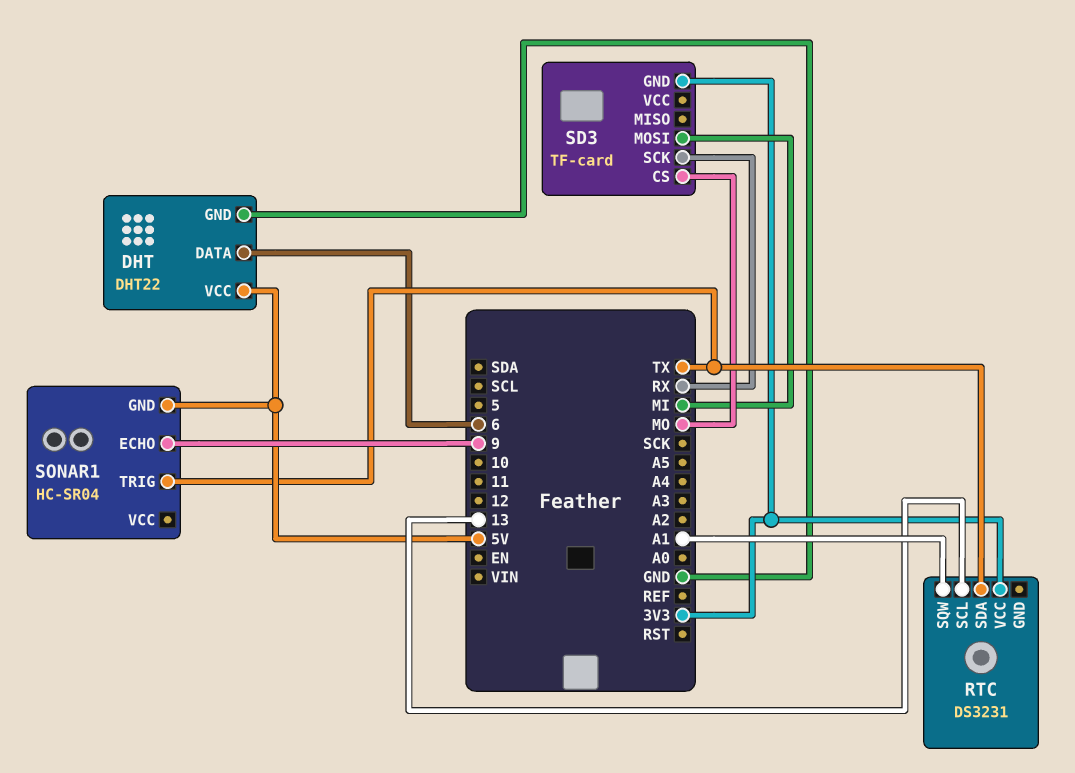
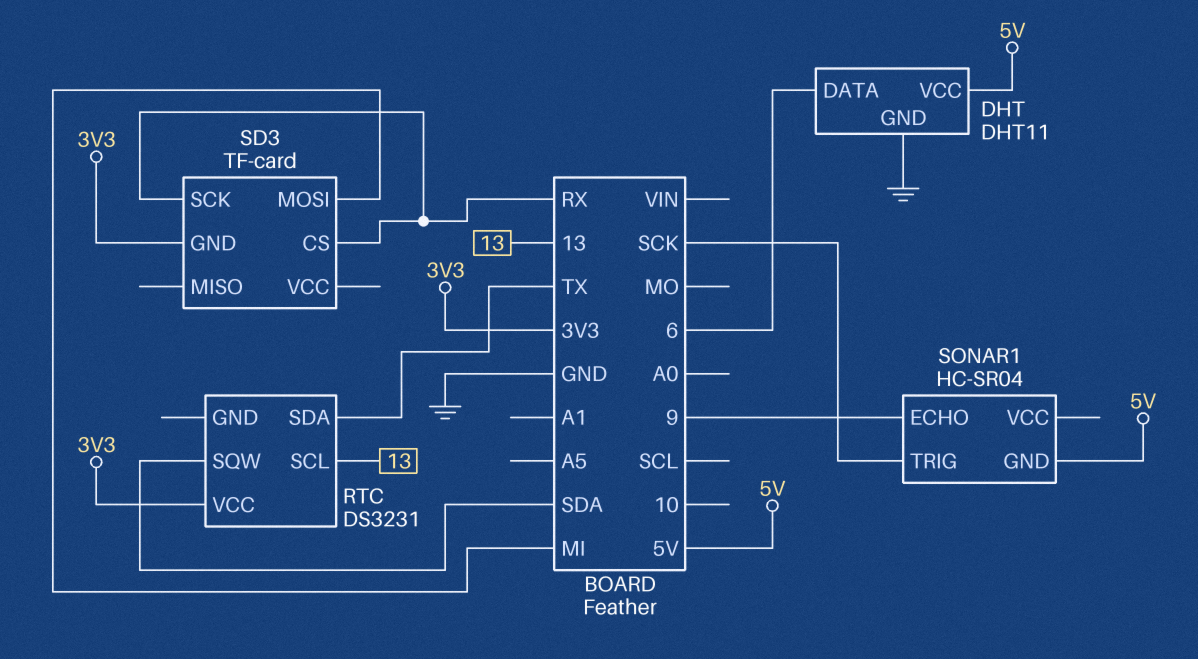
DHT: DHT22 -> DHT11
RTC pin SQW: A1 -> SDA
SD3 pin CS: MO -> RX
SONAR1 pin TRIG: TX -> SCK

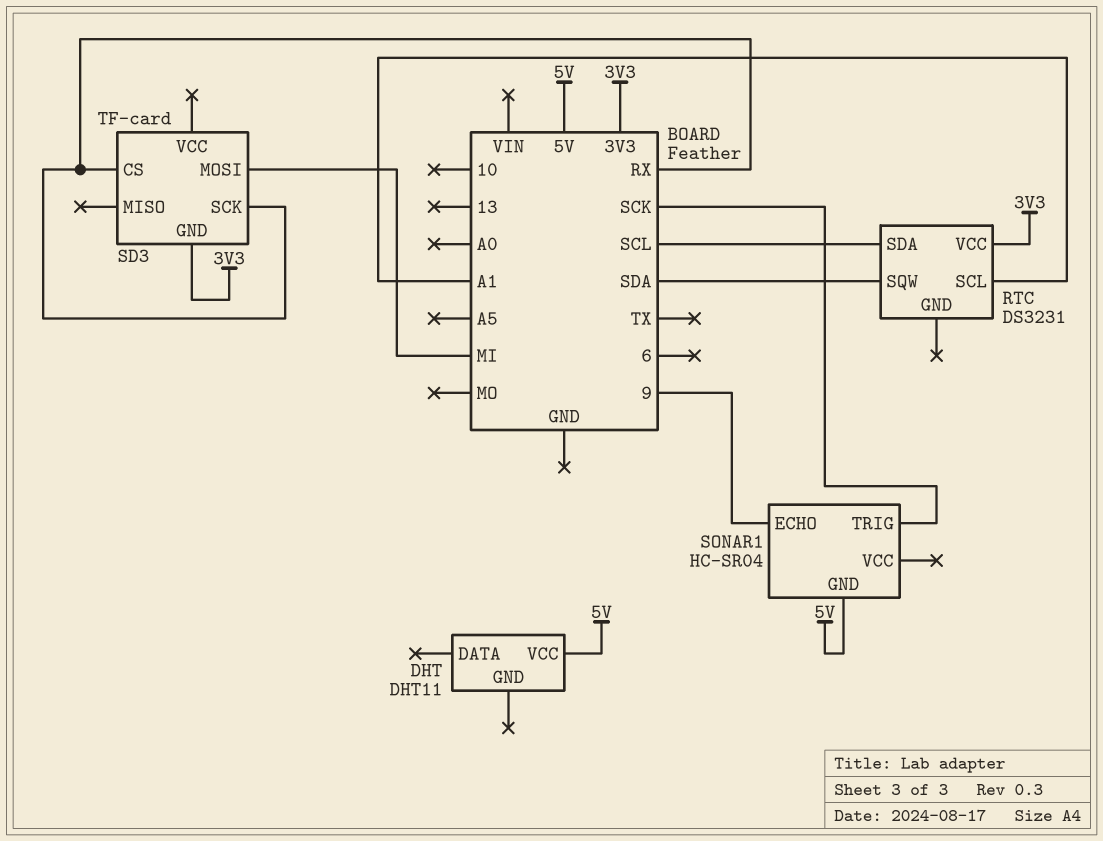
DHT pin DATA: 6 -> none
DHT pin GND: GND -> none
RTC pin SCL: 13 -> A1
RTC pin SDA: TX -> SCL

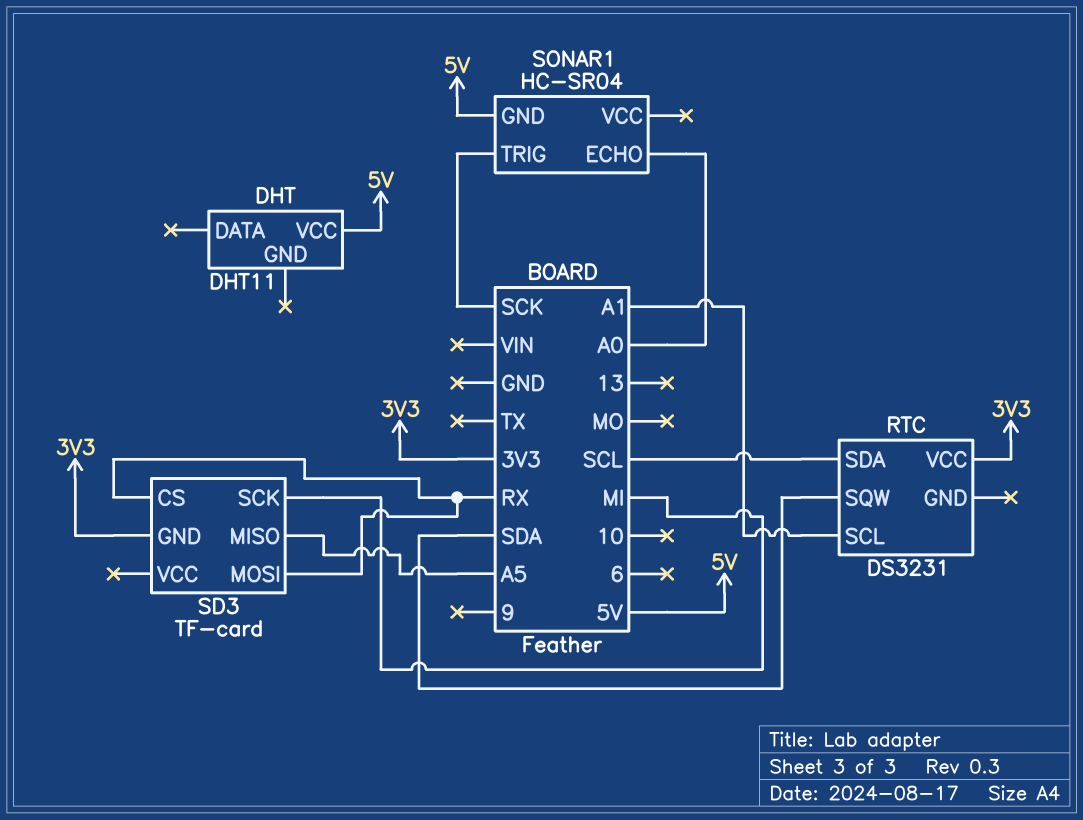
SD3 pin MISO: none -> A5
SD3 pin MOSI: MI -> RX
SD3 pin SCK: RX -> MI
SONAR1 pin ECHO: 9 -> A0

